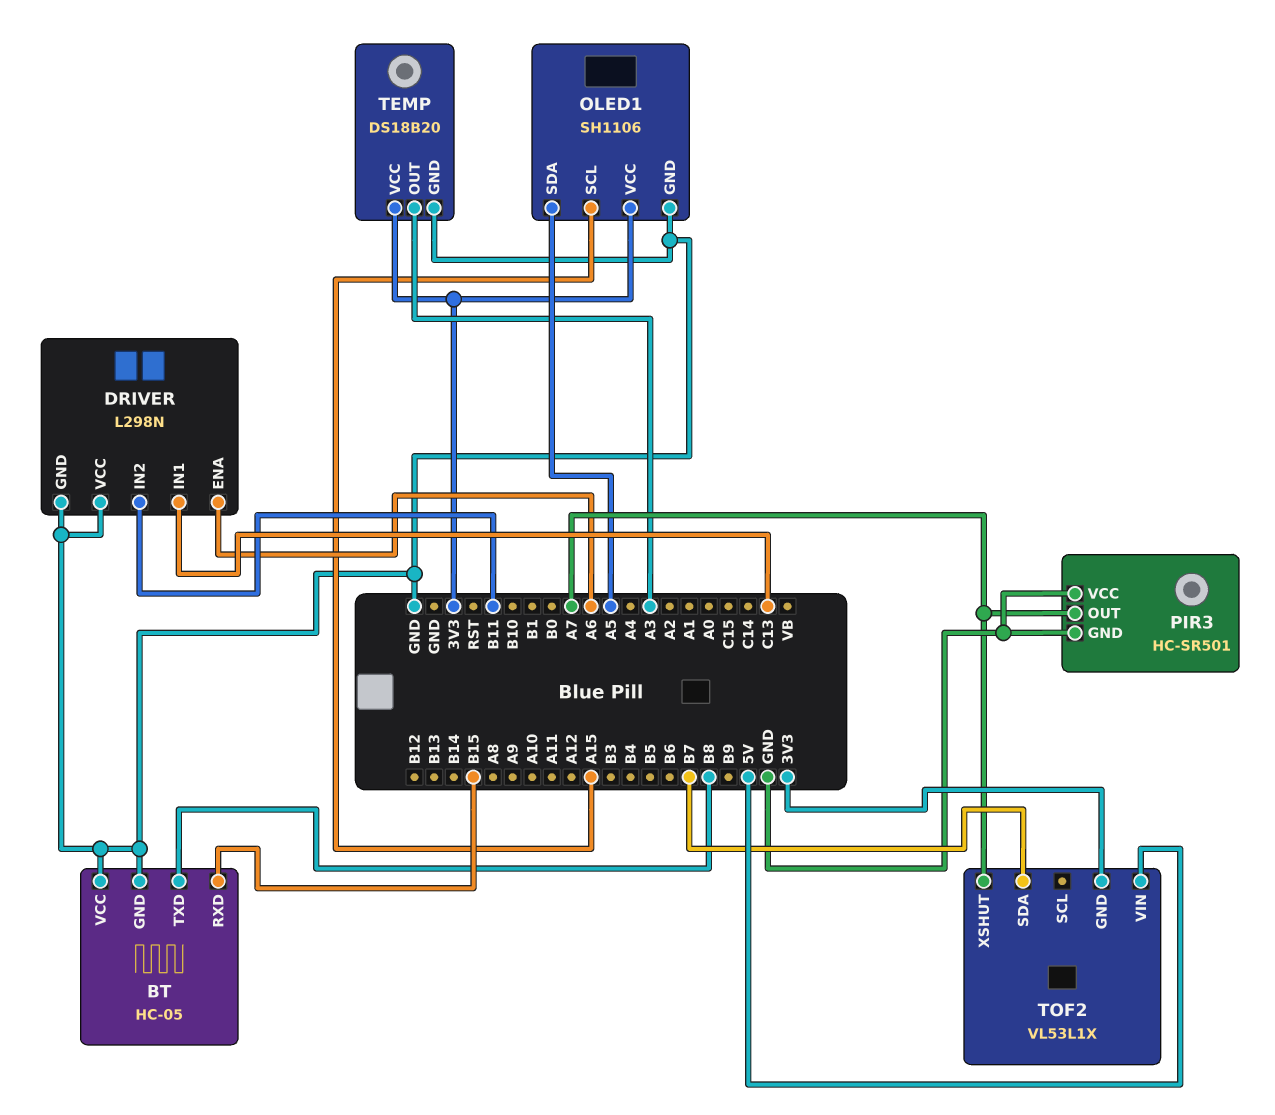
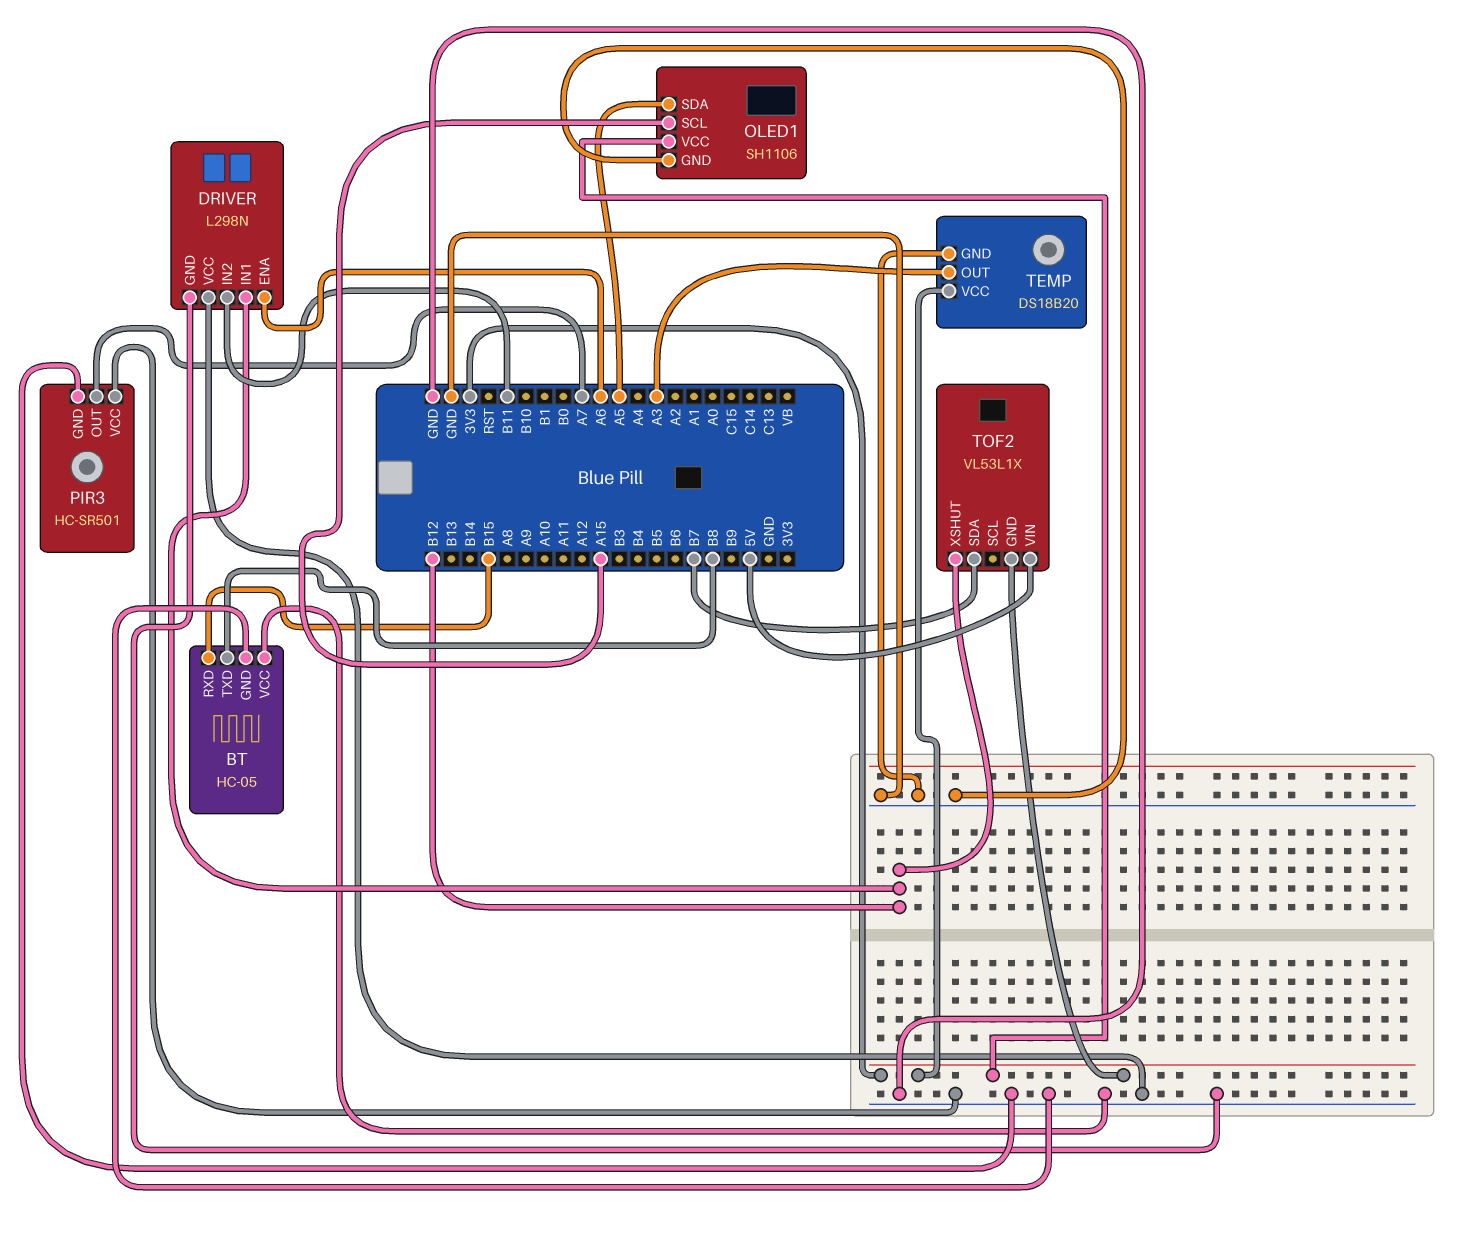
DRIVER pin IN1: C13 -> B12
TOF2 pin XSHUT: A7 -> B12

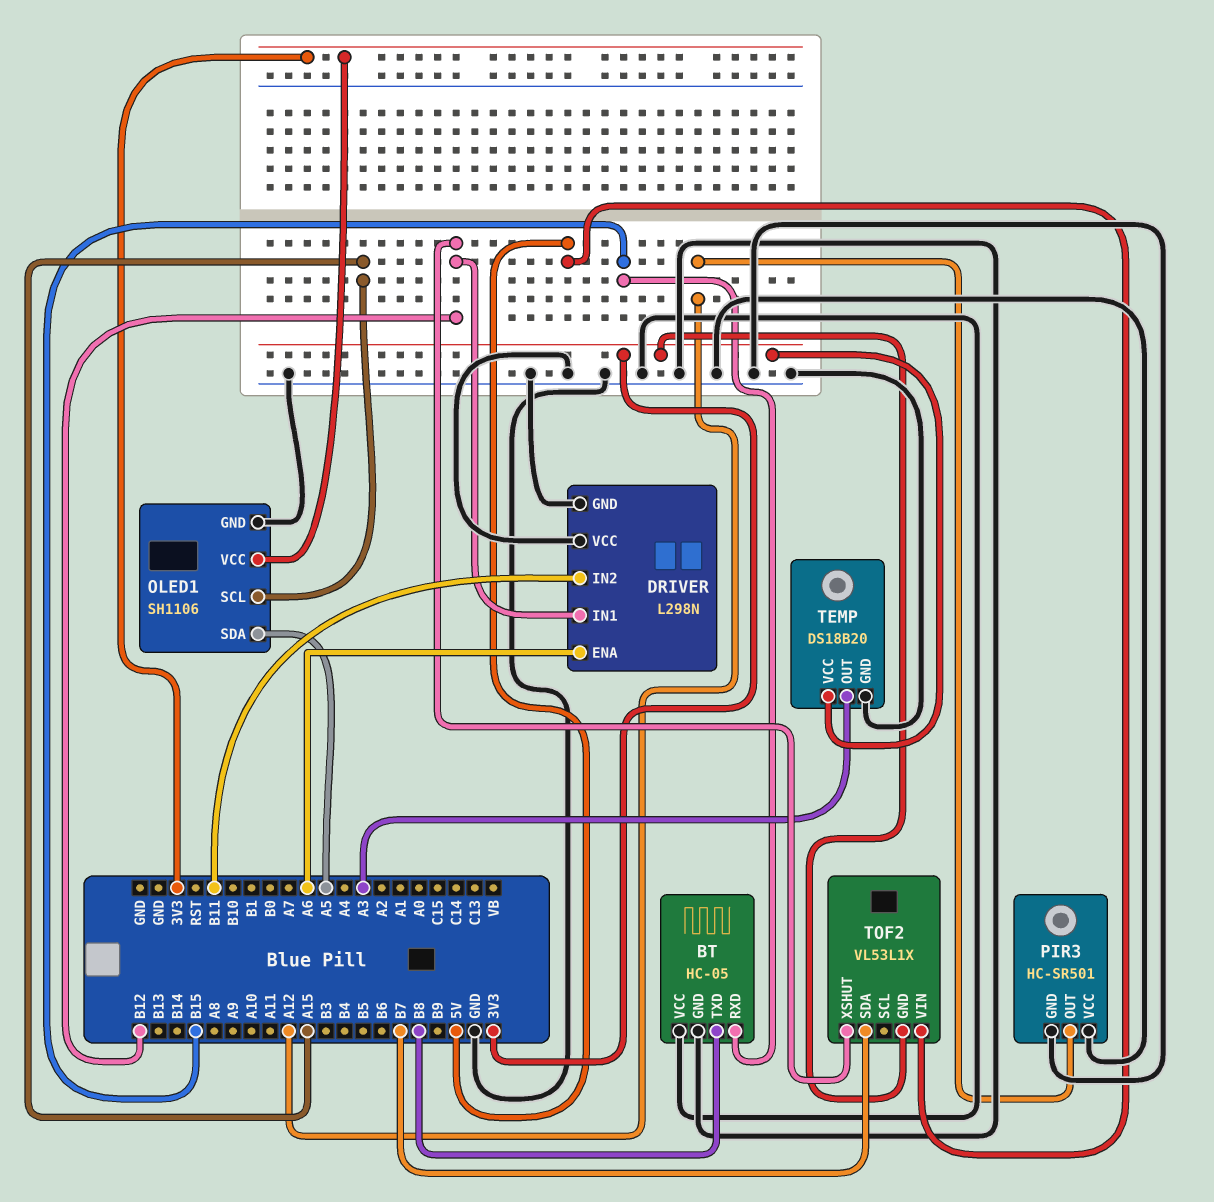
PIR3 pin OUT: A7 -> A12

